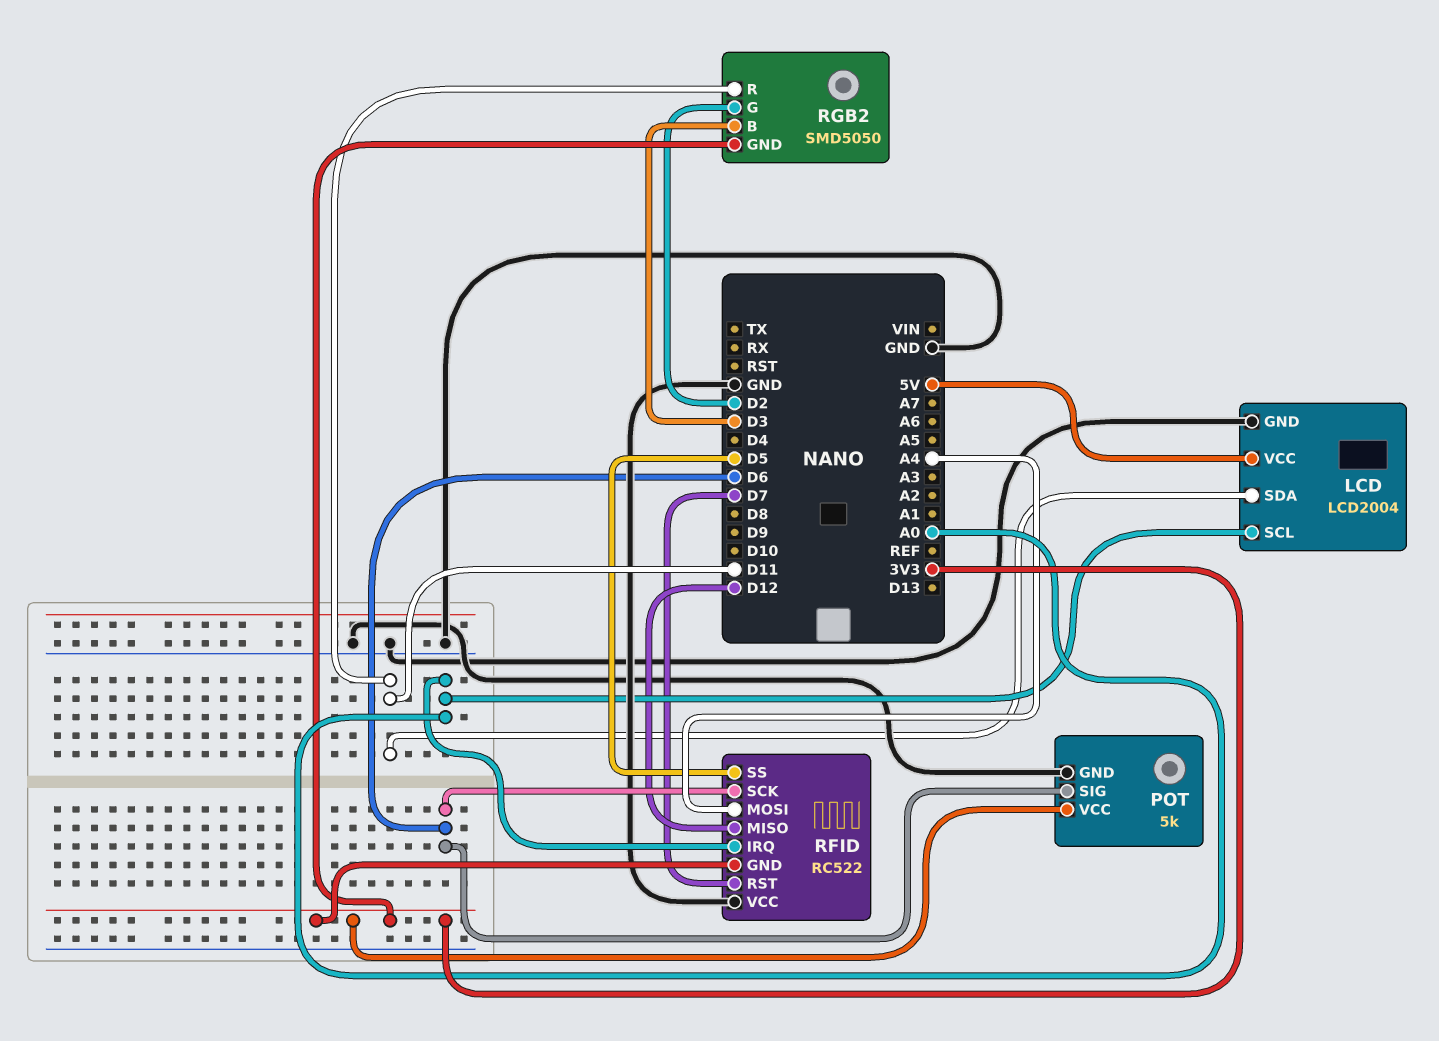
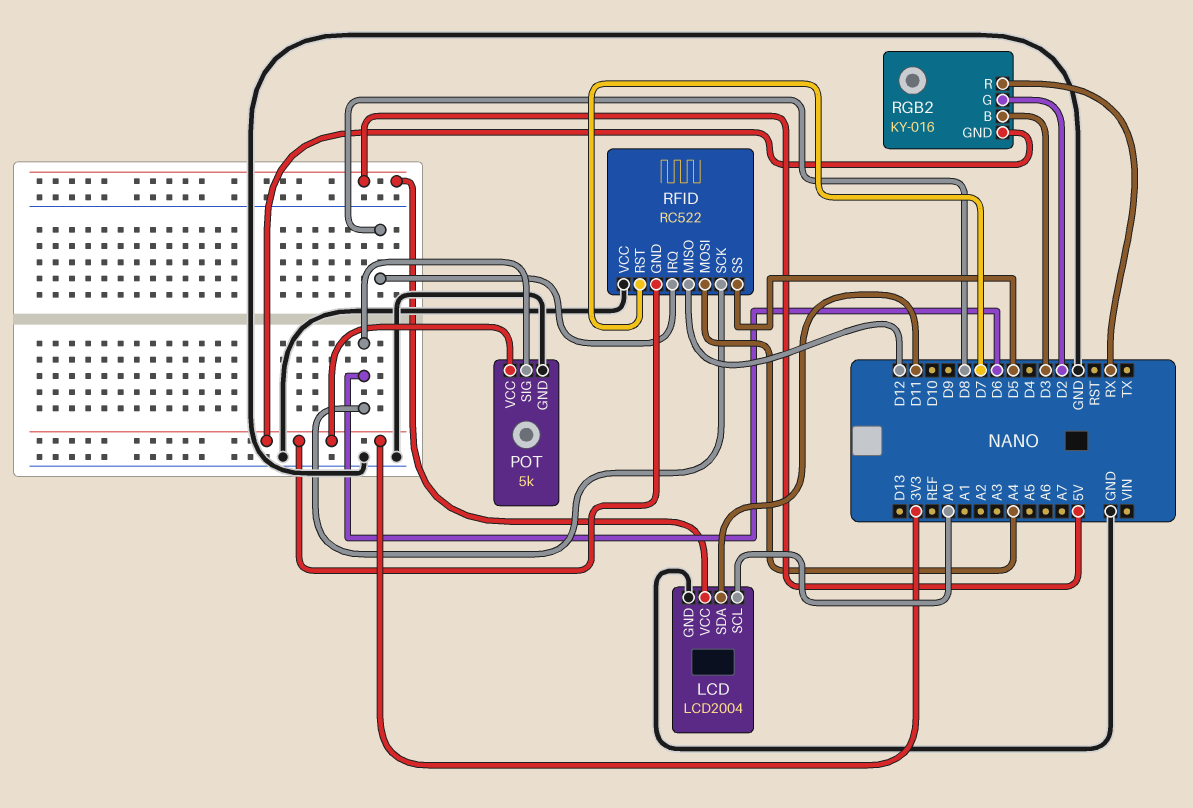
RFID pin IRQ: A0 -> D8
RGB2: SMD5050 -> KY-016
RGB2 pin R: D11 -> RX

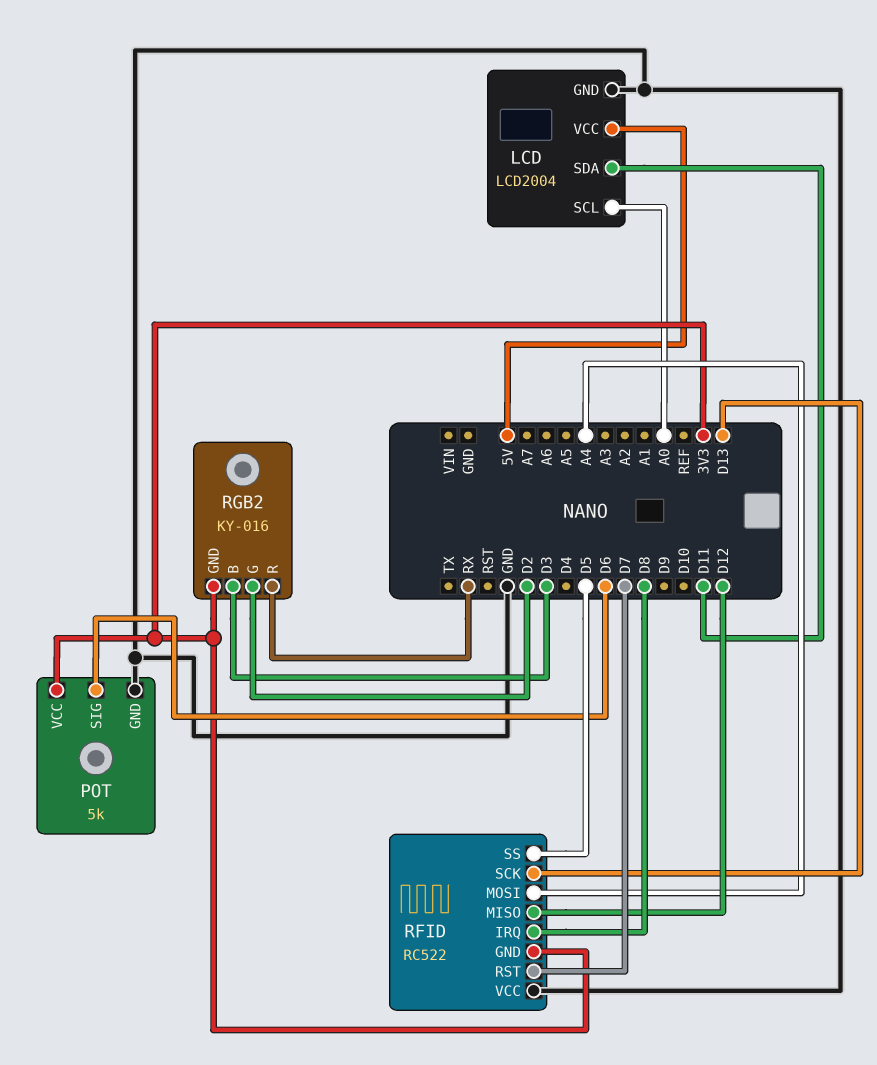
RFID pin SCK: D6 -> D13

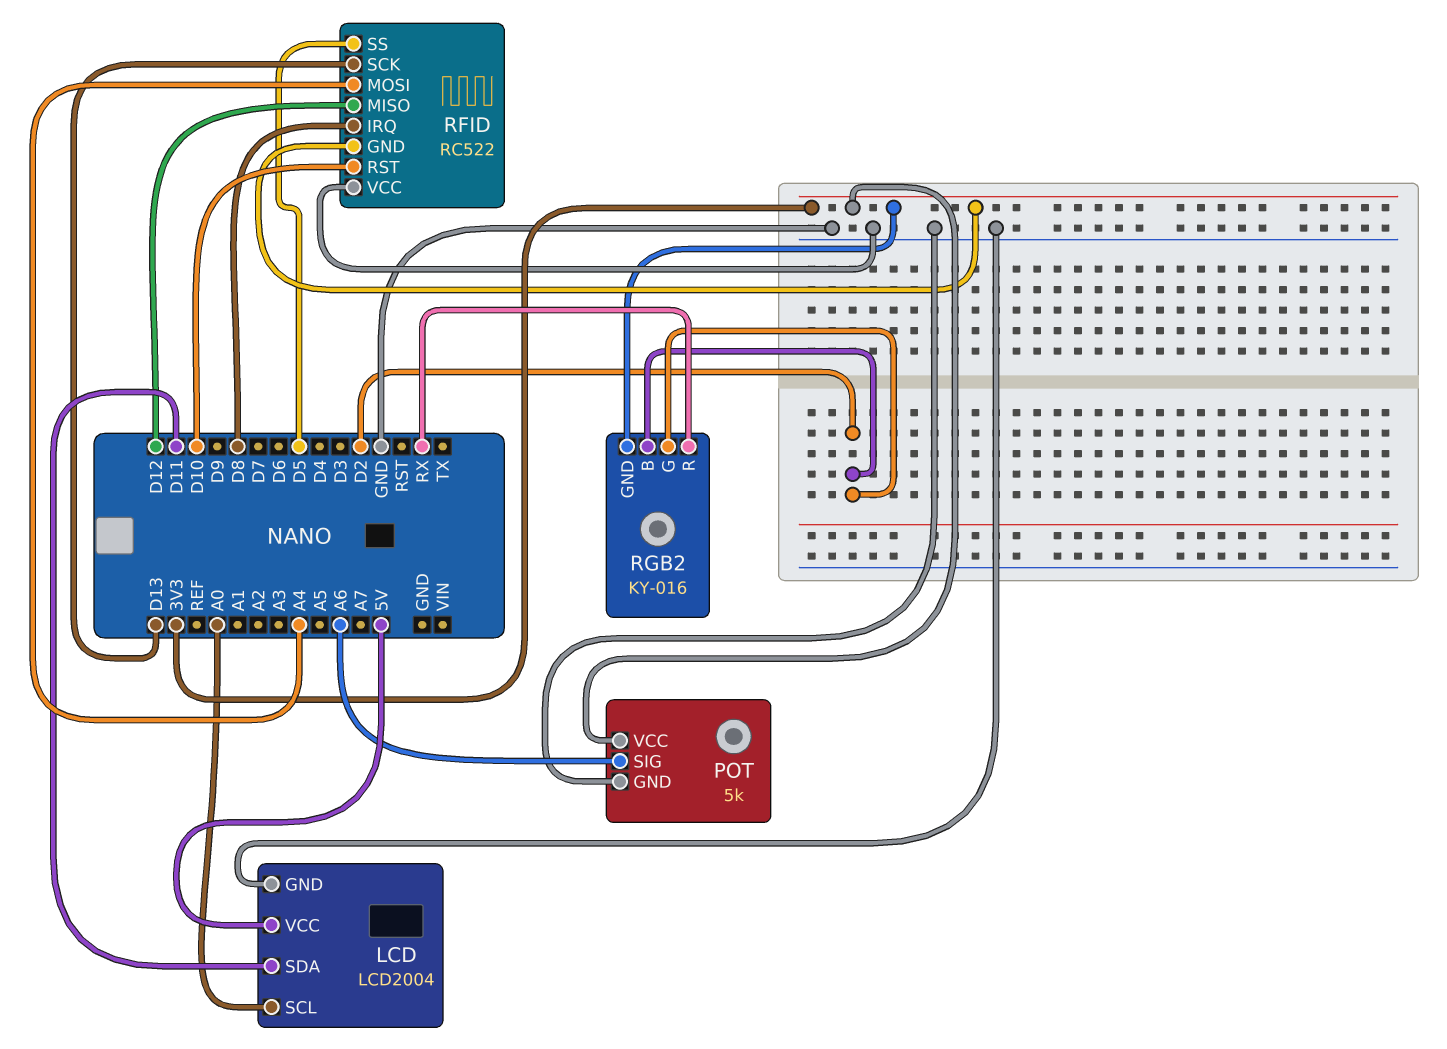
POT pin SIG: D6 -> A6
RFID pin RST: D7 -> D10
RGB2 pin B: D3 -> D2

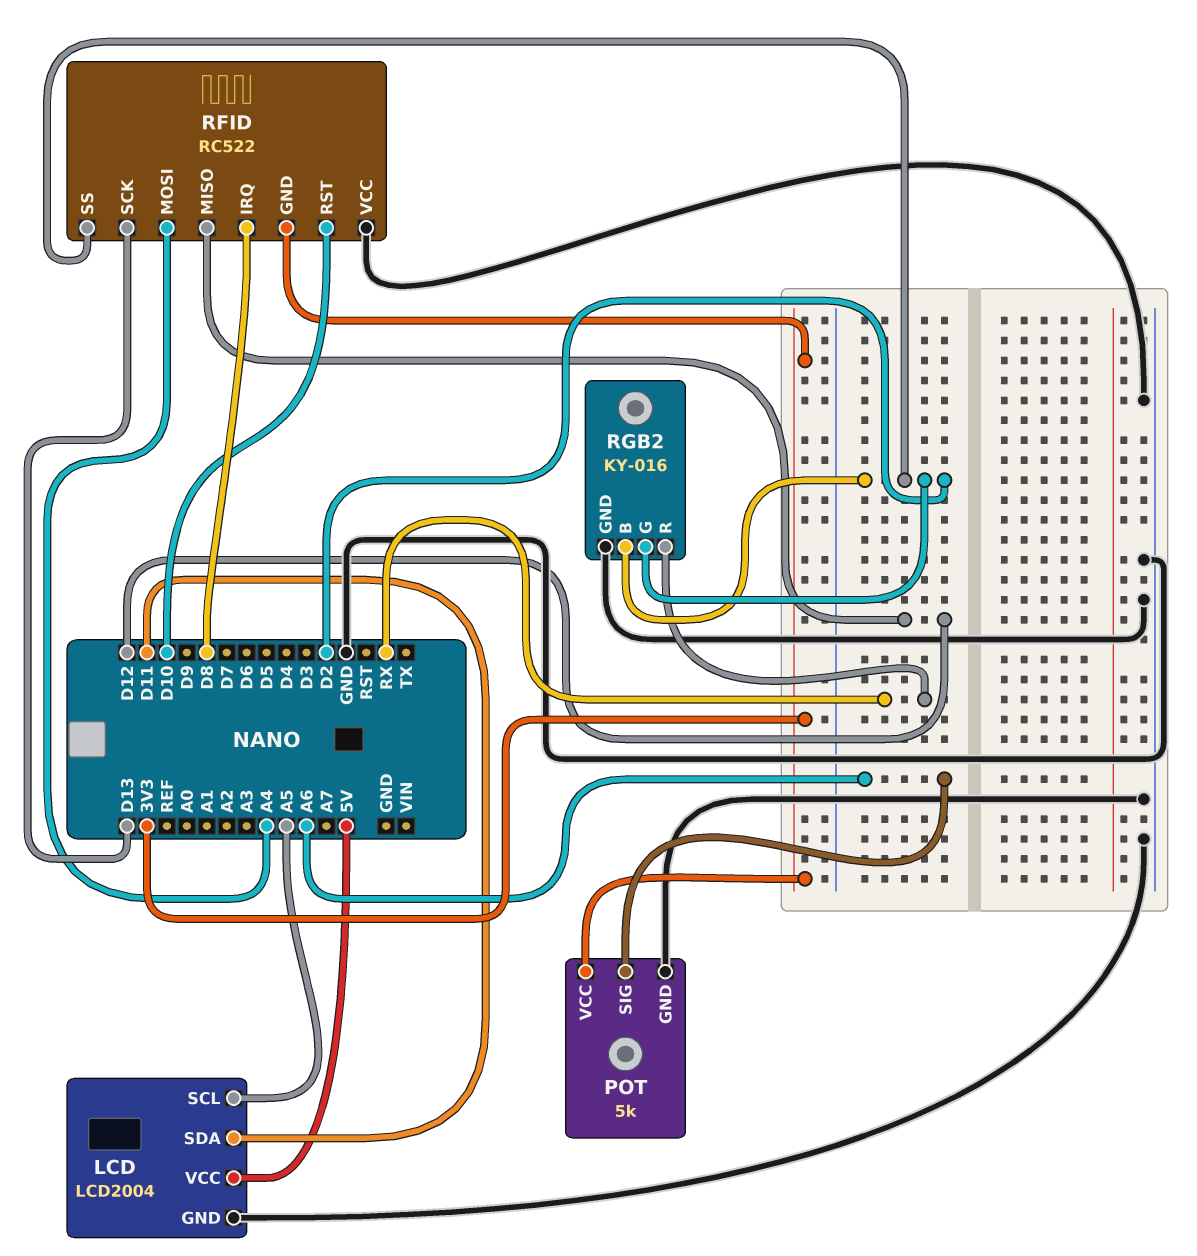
LCD pin SCL: A0 -> A5
RFID pin SS: D5 -> D2
RGB2 pin GND: 3V3 -> GND

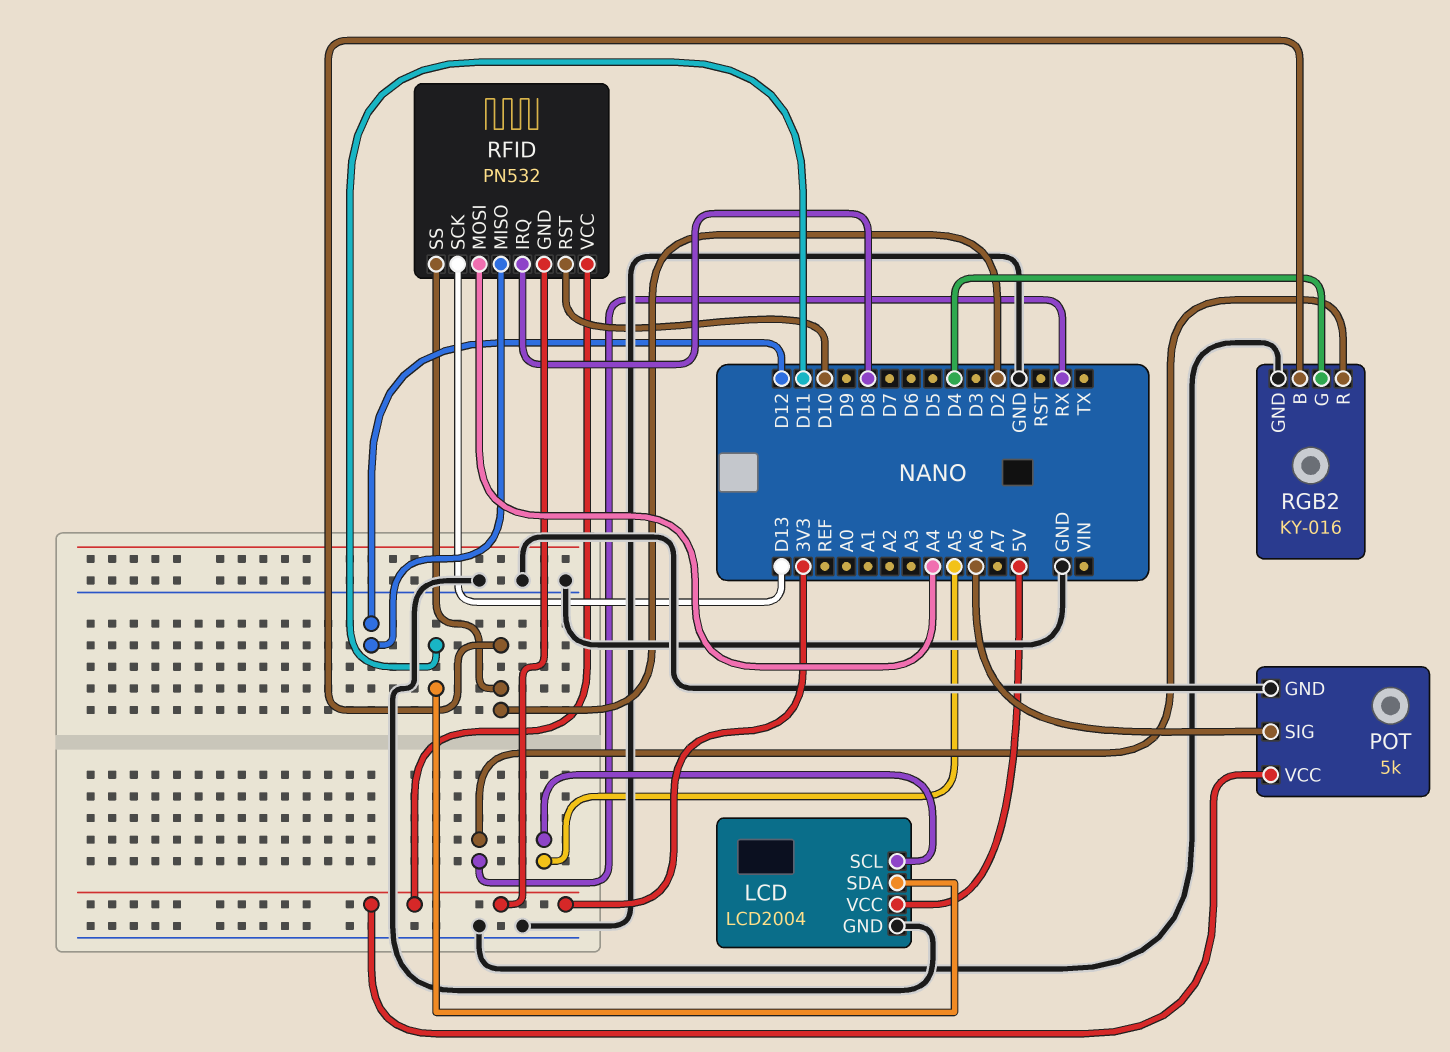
RFID: RC522 -> PN532
RFID pin VCC: GND -> 3V3
RGB2 pin G: D2 -> D4

